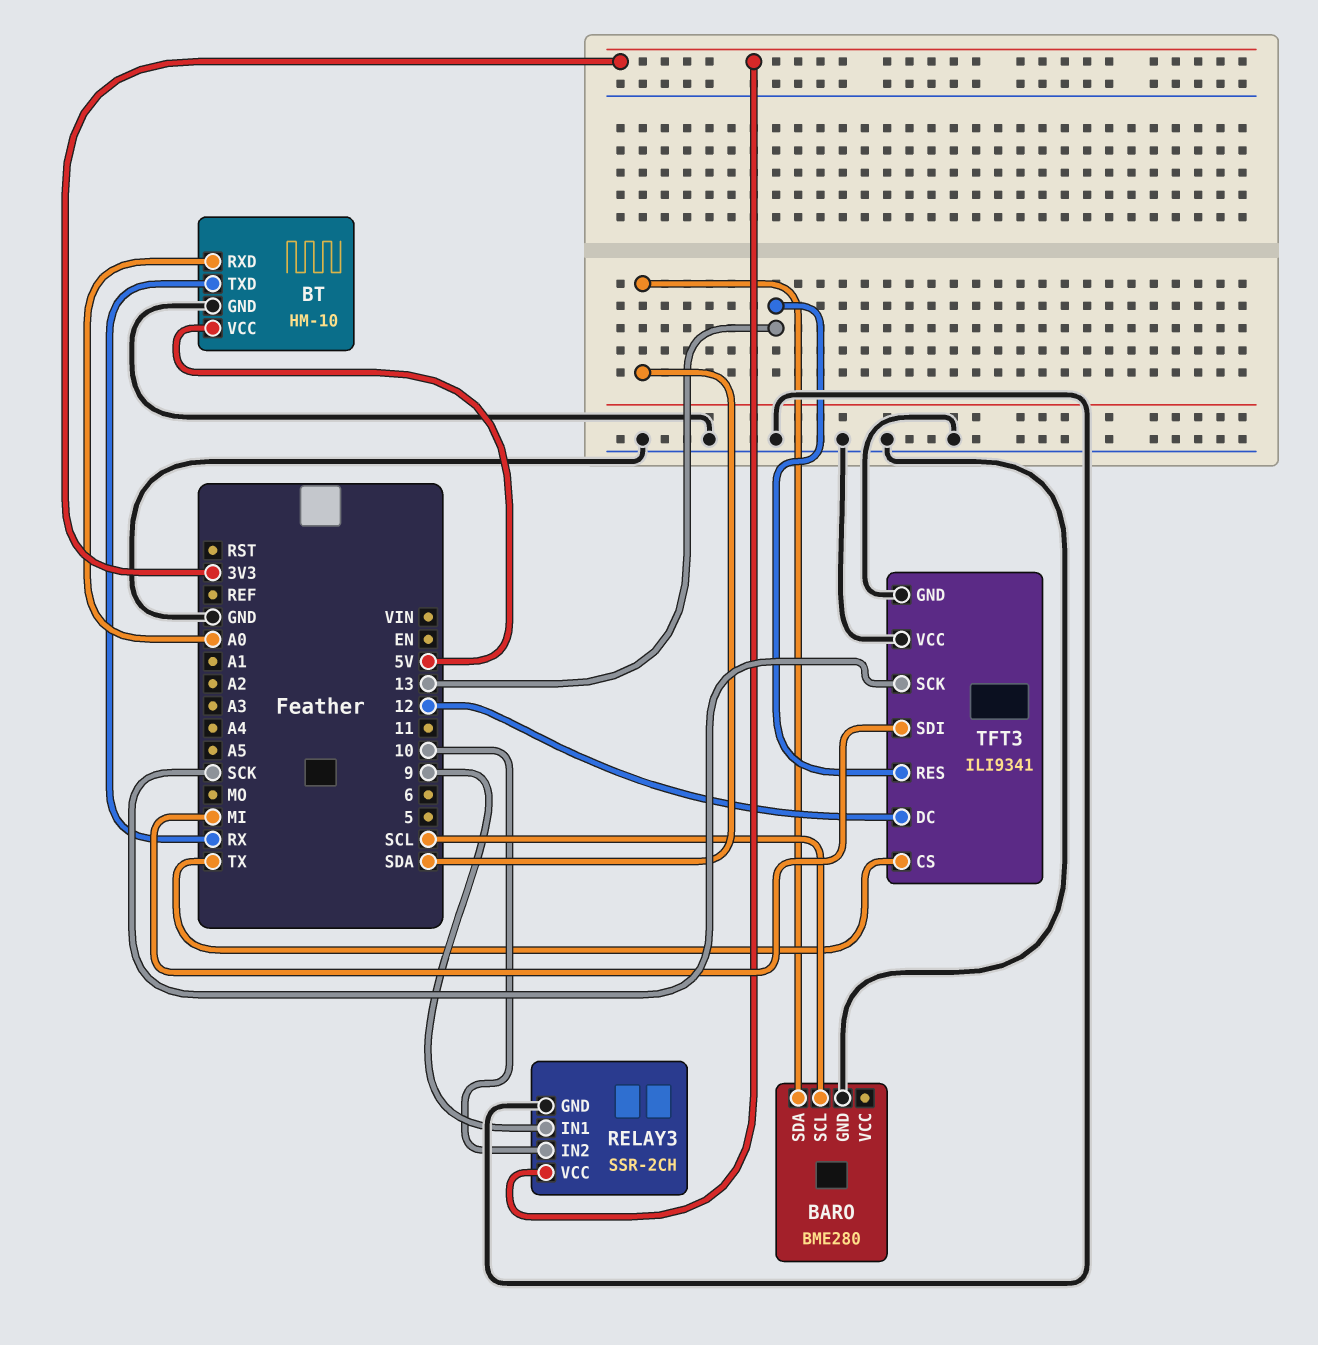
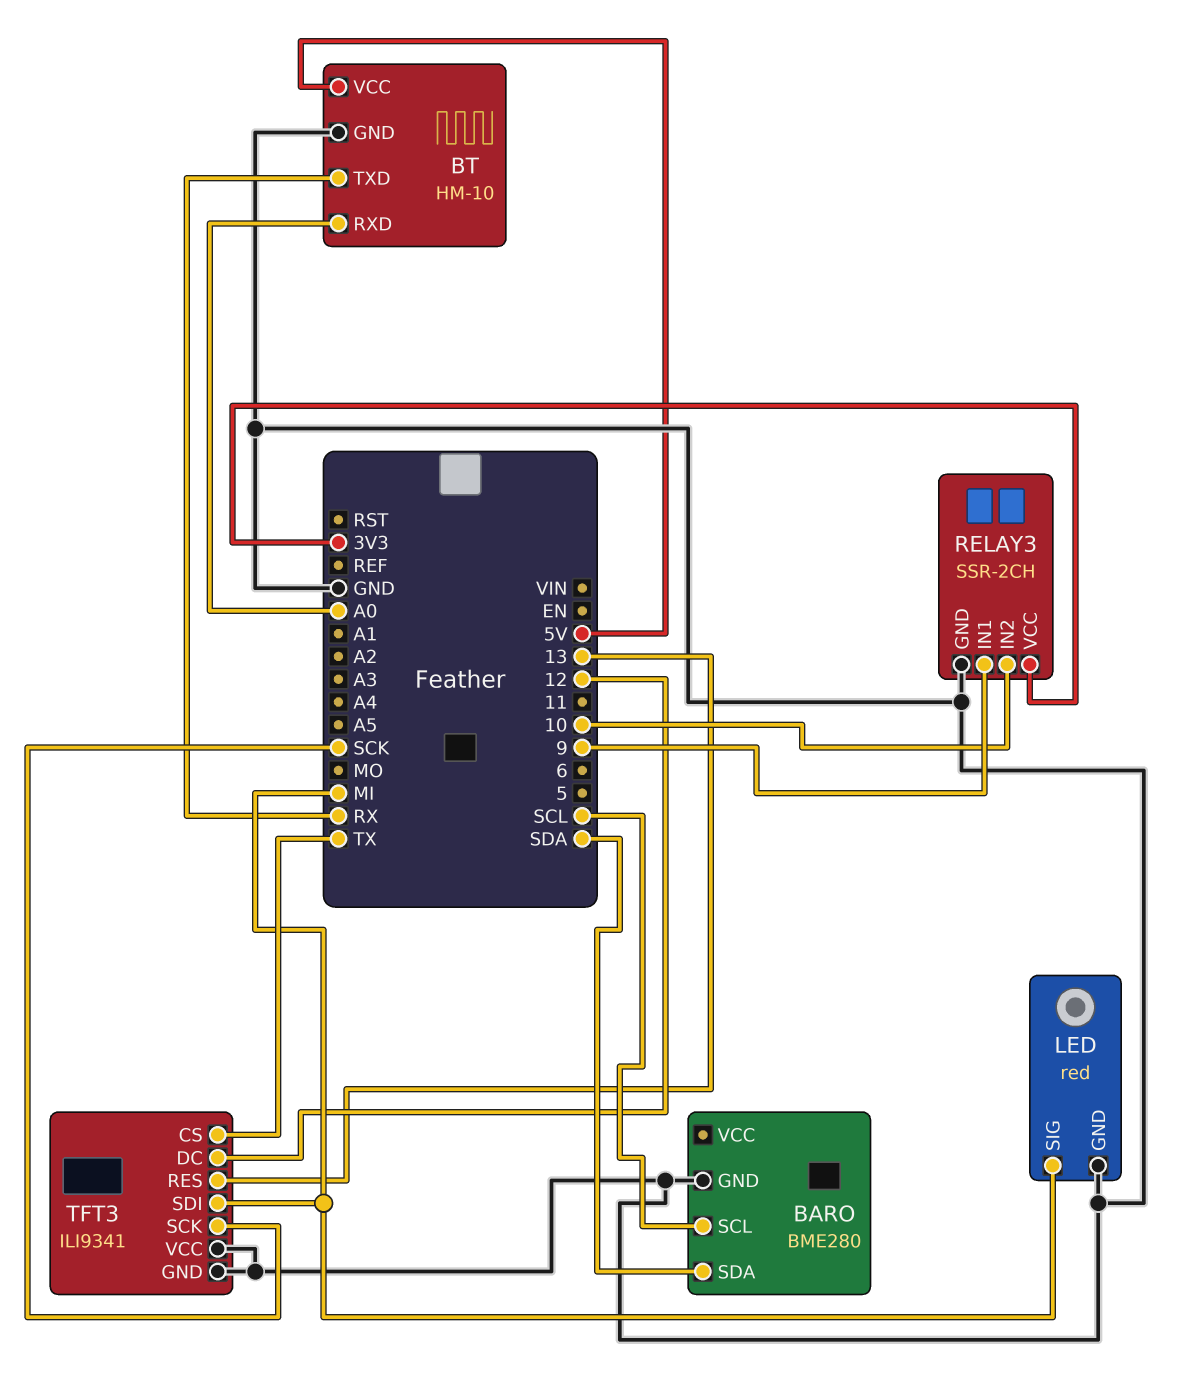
LED: none -> red
LED pin GND: none -> GND
LED pin SIG: none -> MI

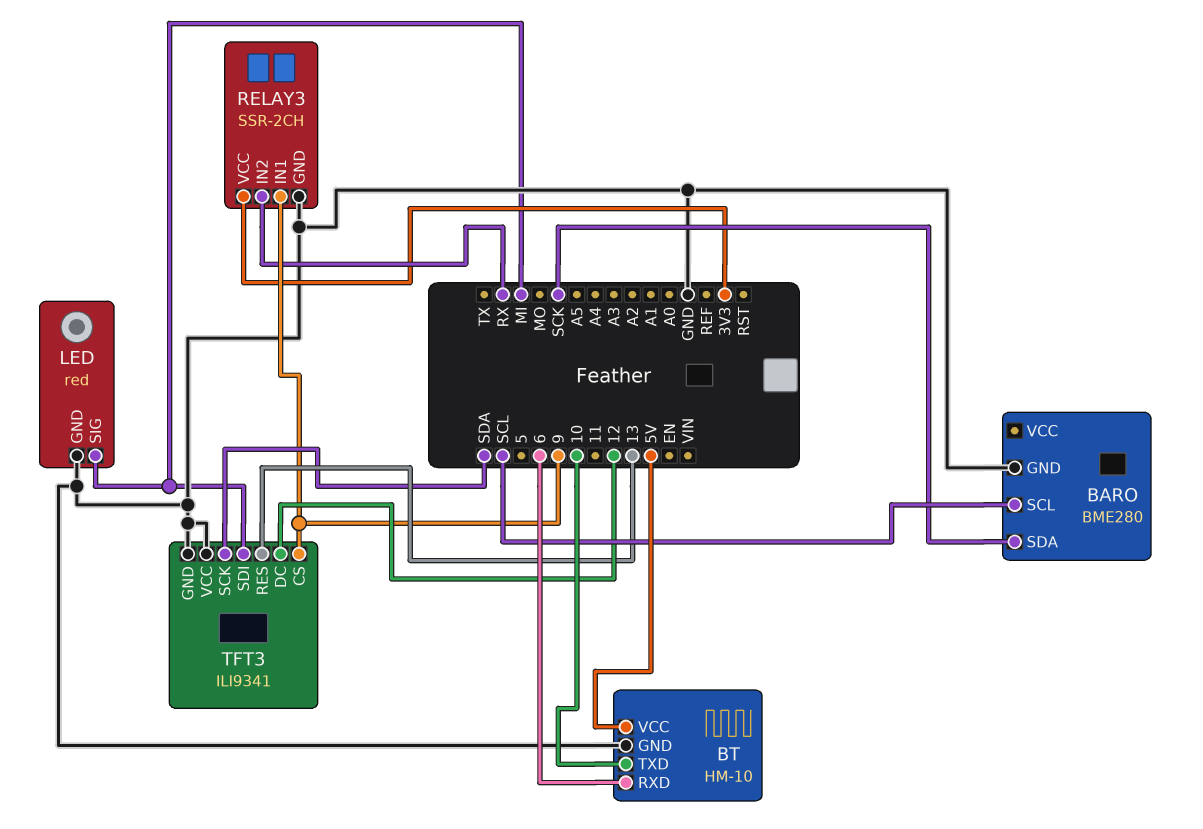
BARO pin SDA: SDA -> SCK
BT pin RXD: A0 -> 6
BT pin TXD: RX -> 10
RELAY3 pin IN2: 10 -> RX
TFT3 pin CS: TX -> 9
TFT3 pin SCK: SCK -> SDA

